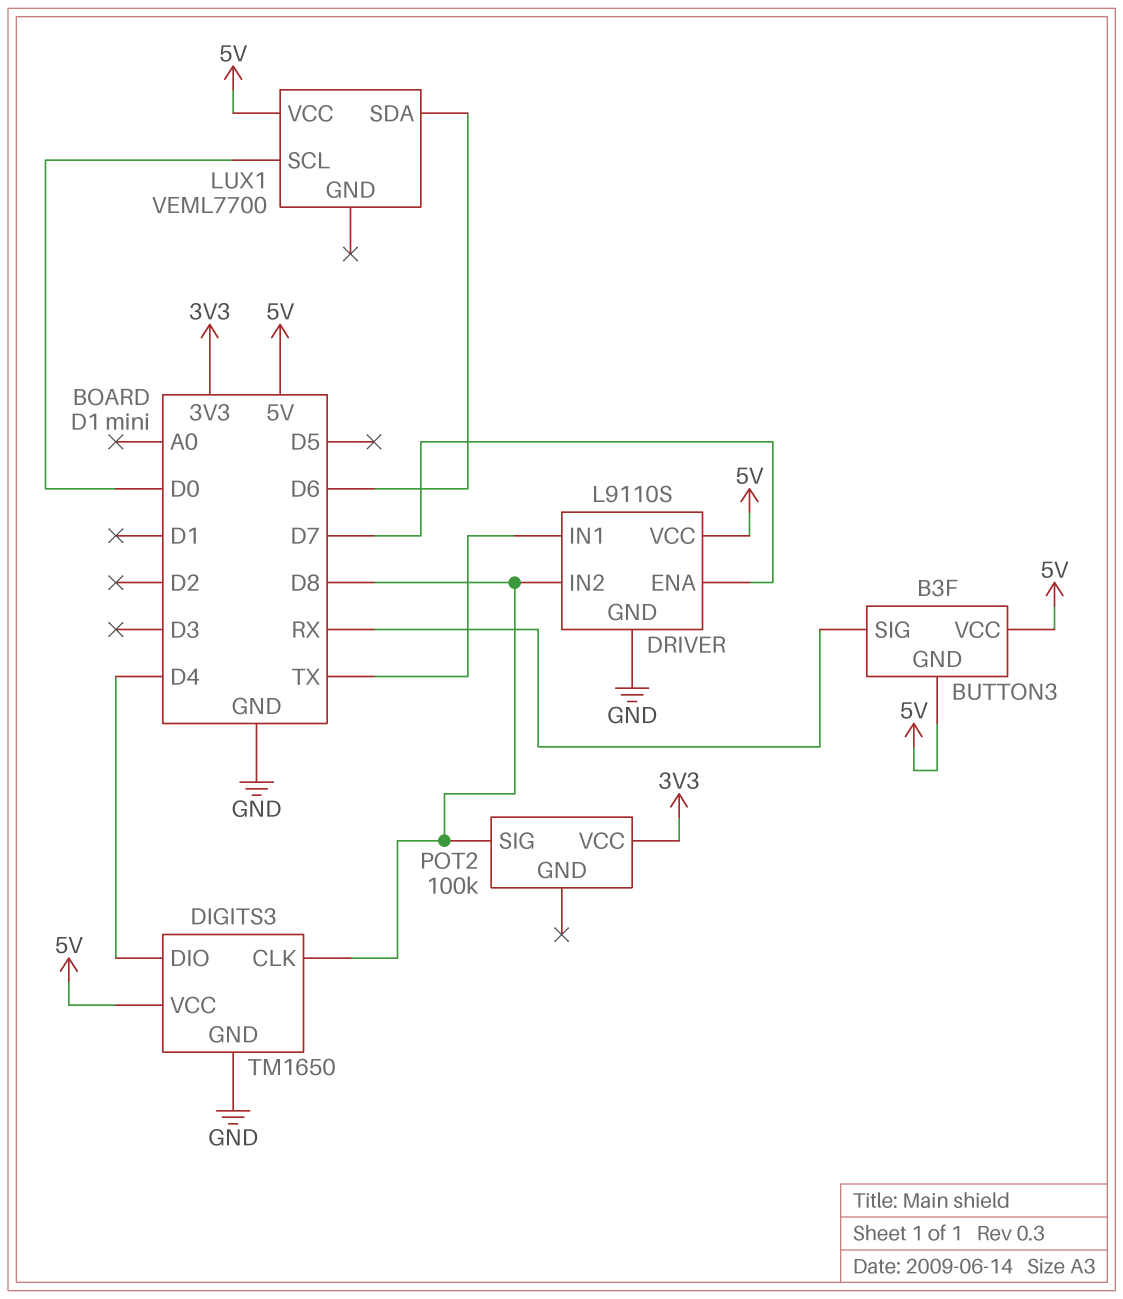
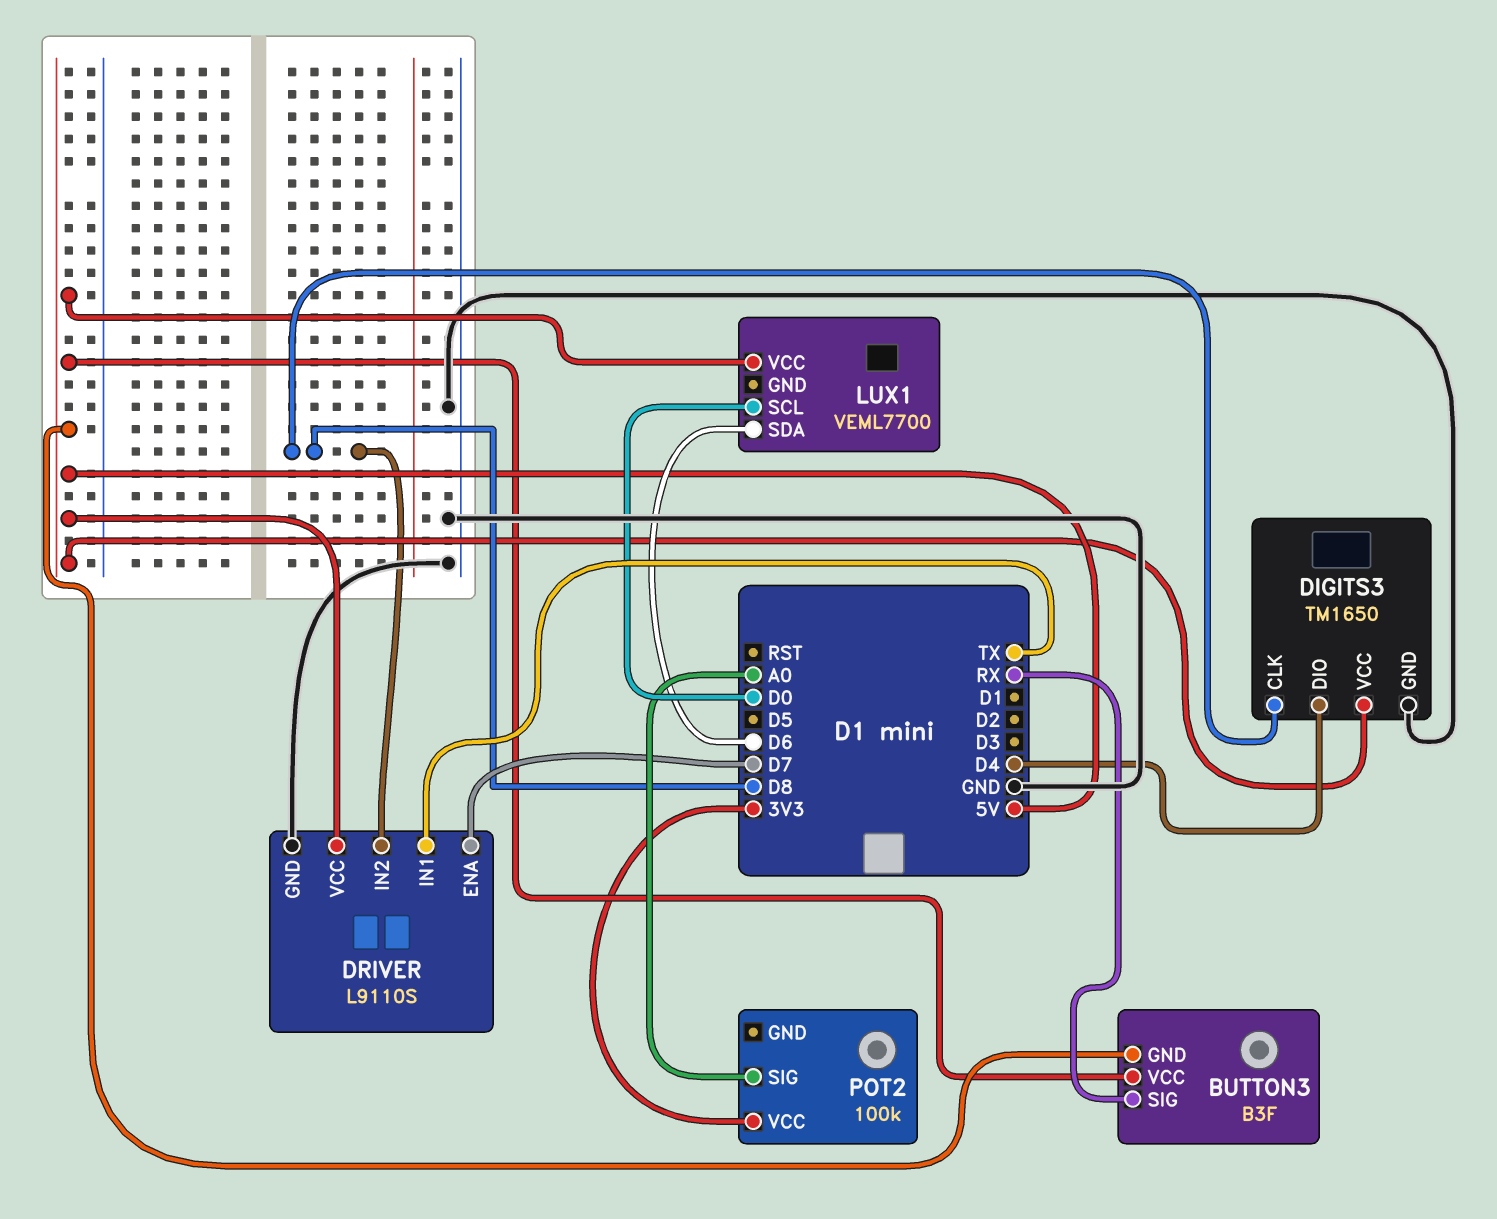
POT2 pin SIG: D8 -> A0

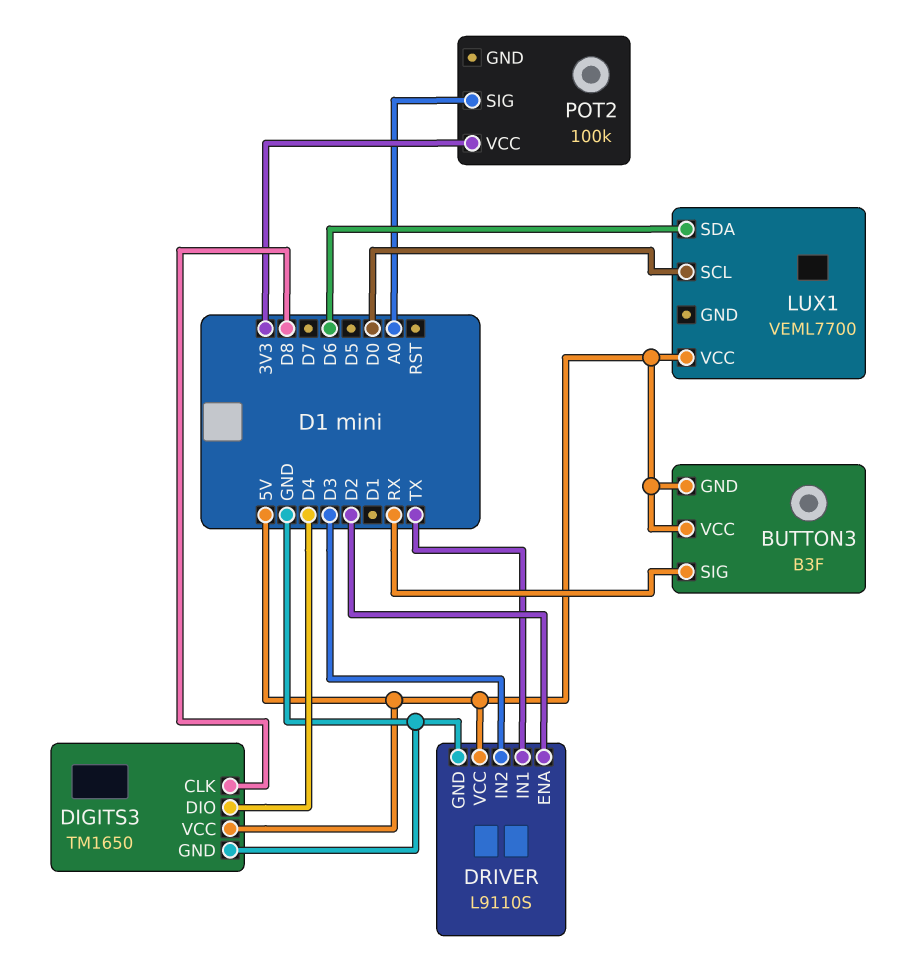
DRIVER pin ENA: D7 -> D2
DRIVER pin IN2: D8 -> D3

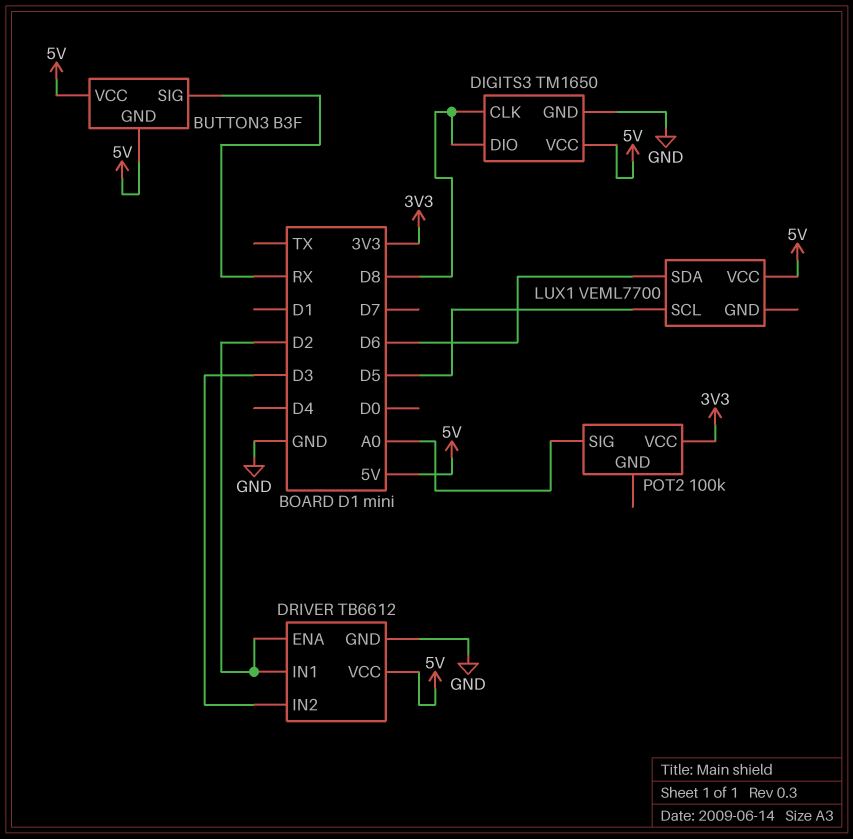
DIGITS3 pin DIO: D4 -> D8
DRIVER: L9110S -> TB6612
DRIVER pin IN1: TX -> D2
LUX1 pin SCL: D0 -> D5

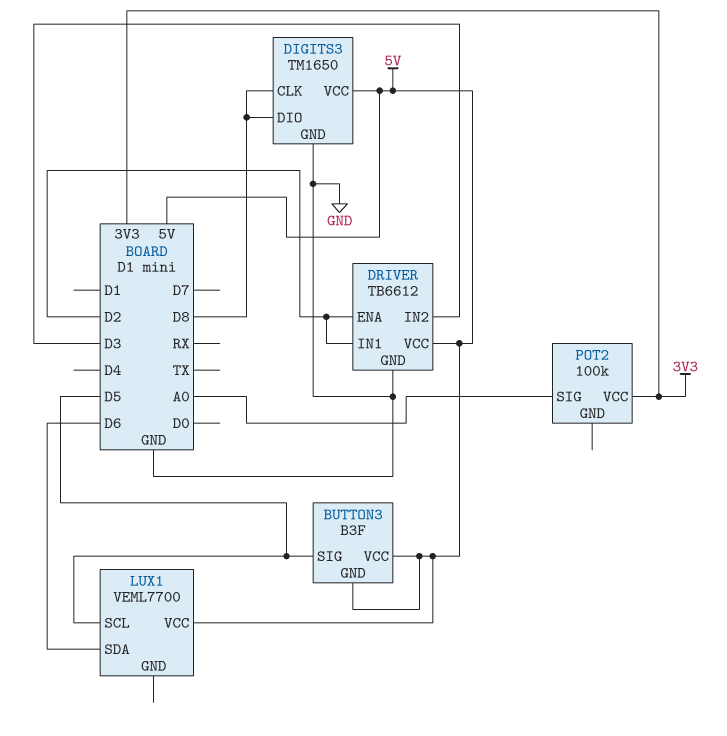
BUTTON3 pin SIG: RX -> D5

